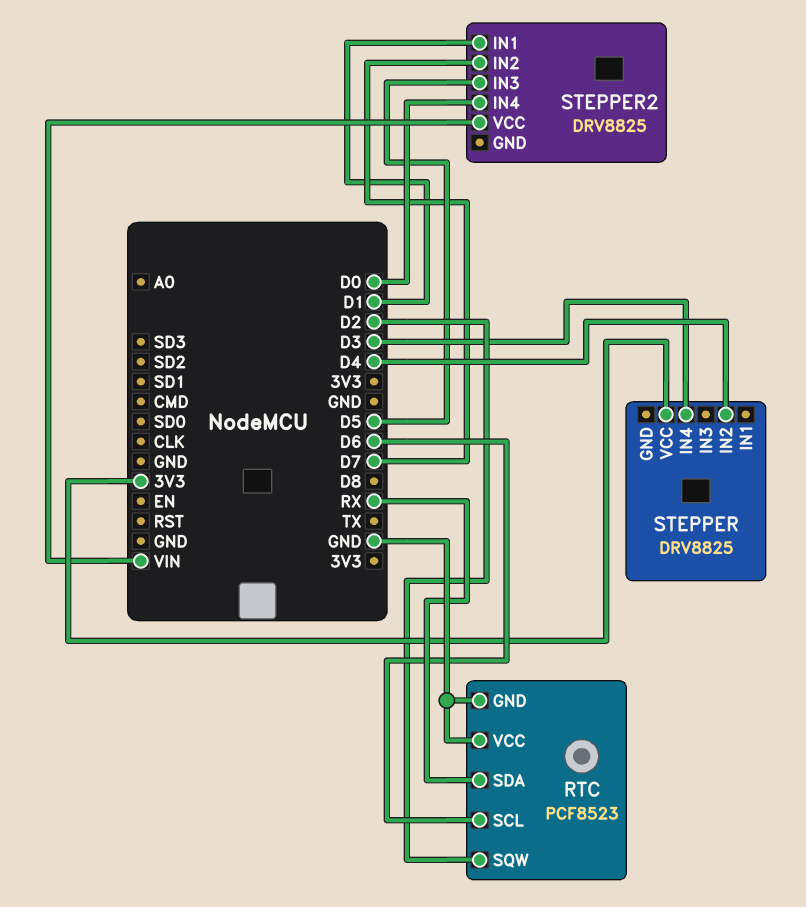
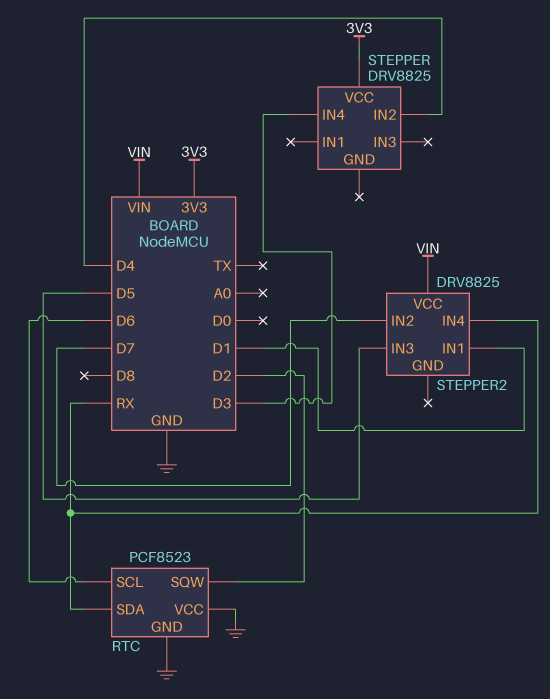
STEPPER2 pin IN4: D0 -> RX

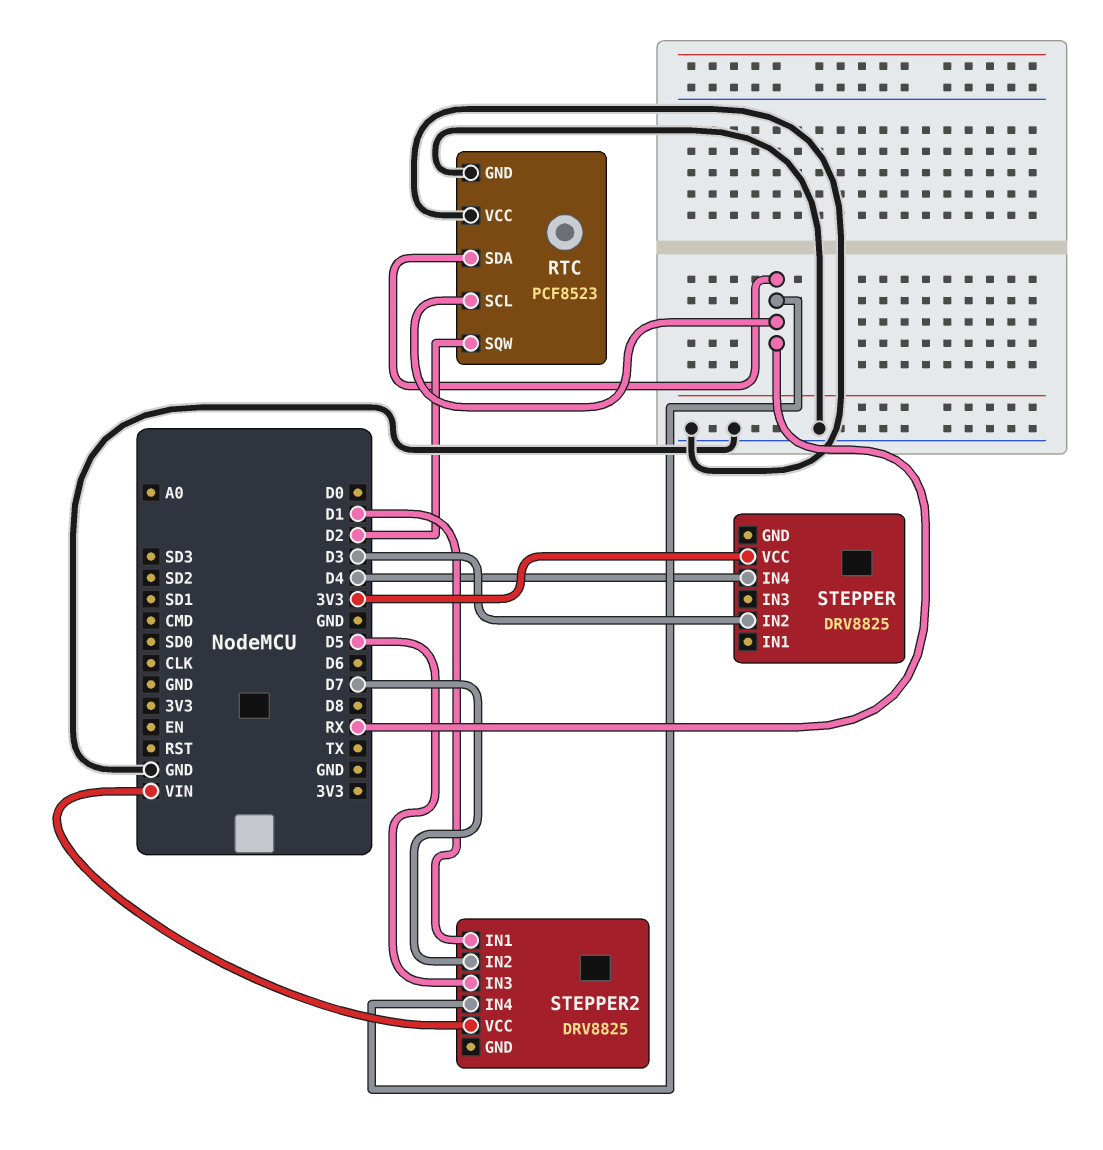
RTC pin SCL: D6 -> RX
STEPPER pin IN2: D4 -> D3
STEPPER pin IN4: D3 -> D4

